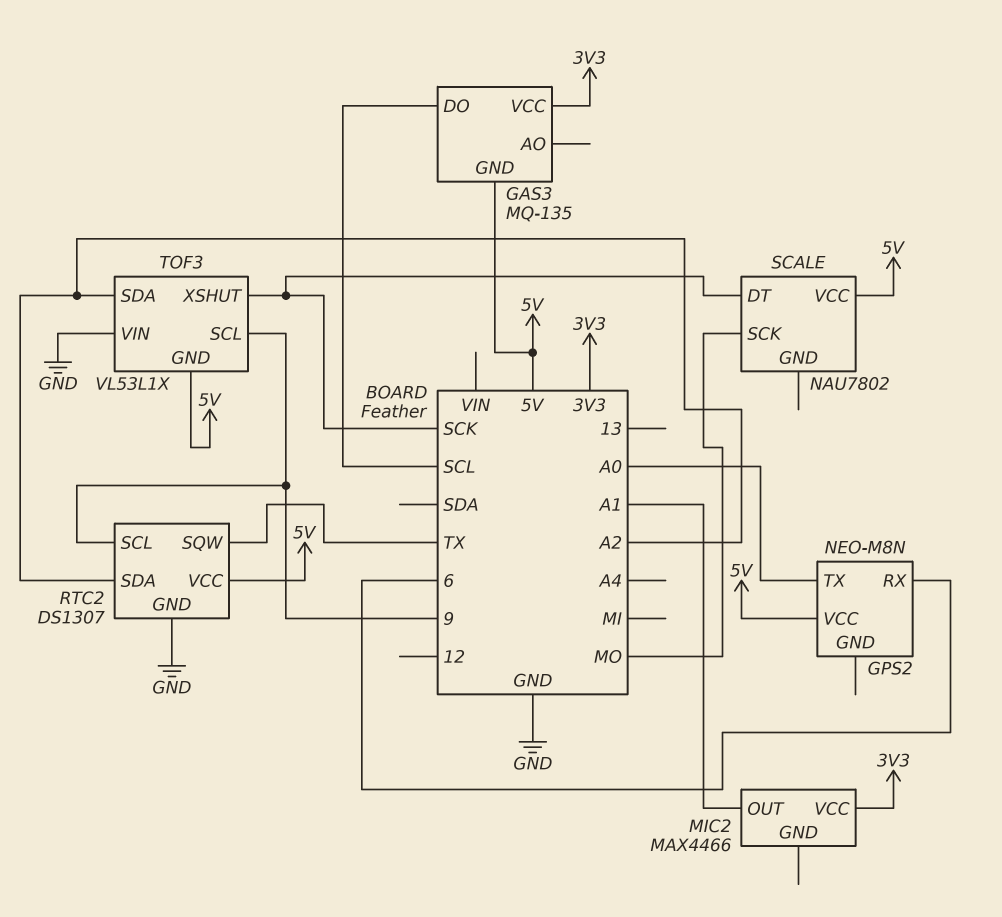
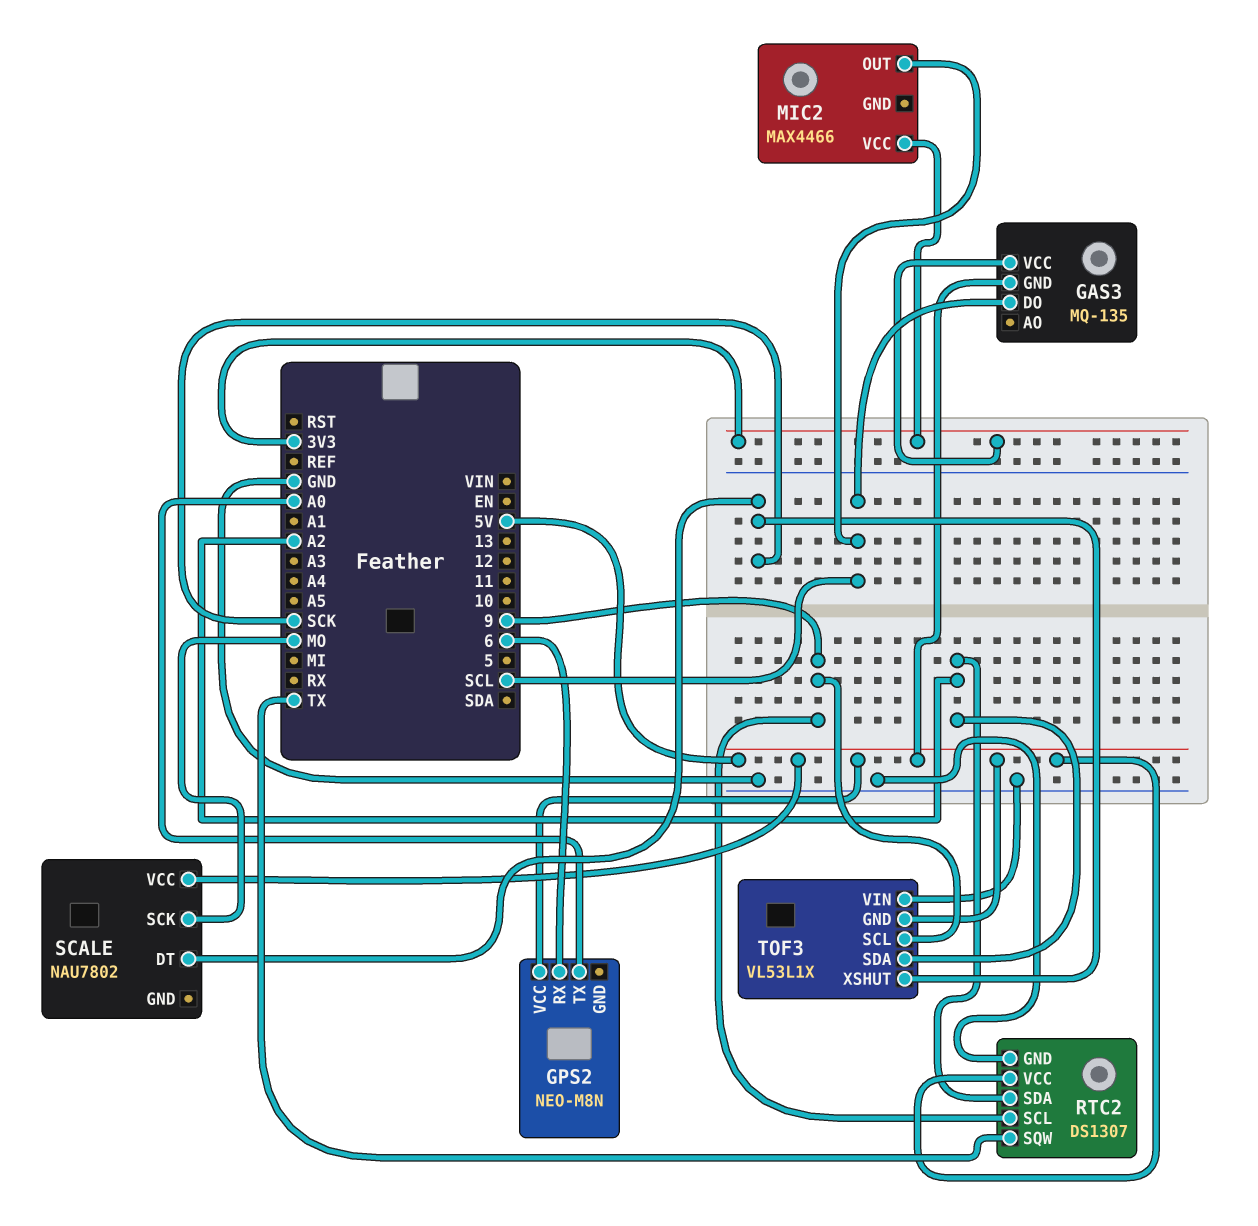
MIC2 pin OUT: A1 -> SCL

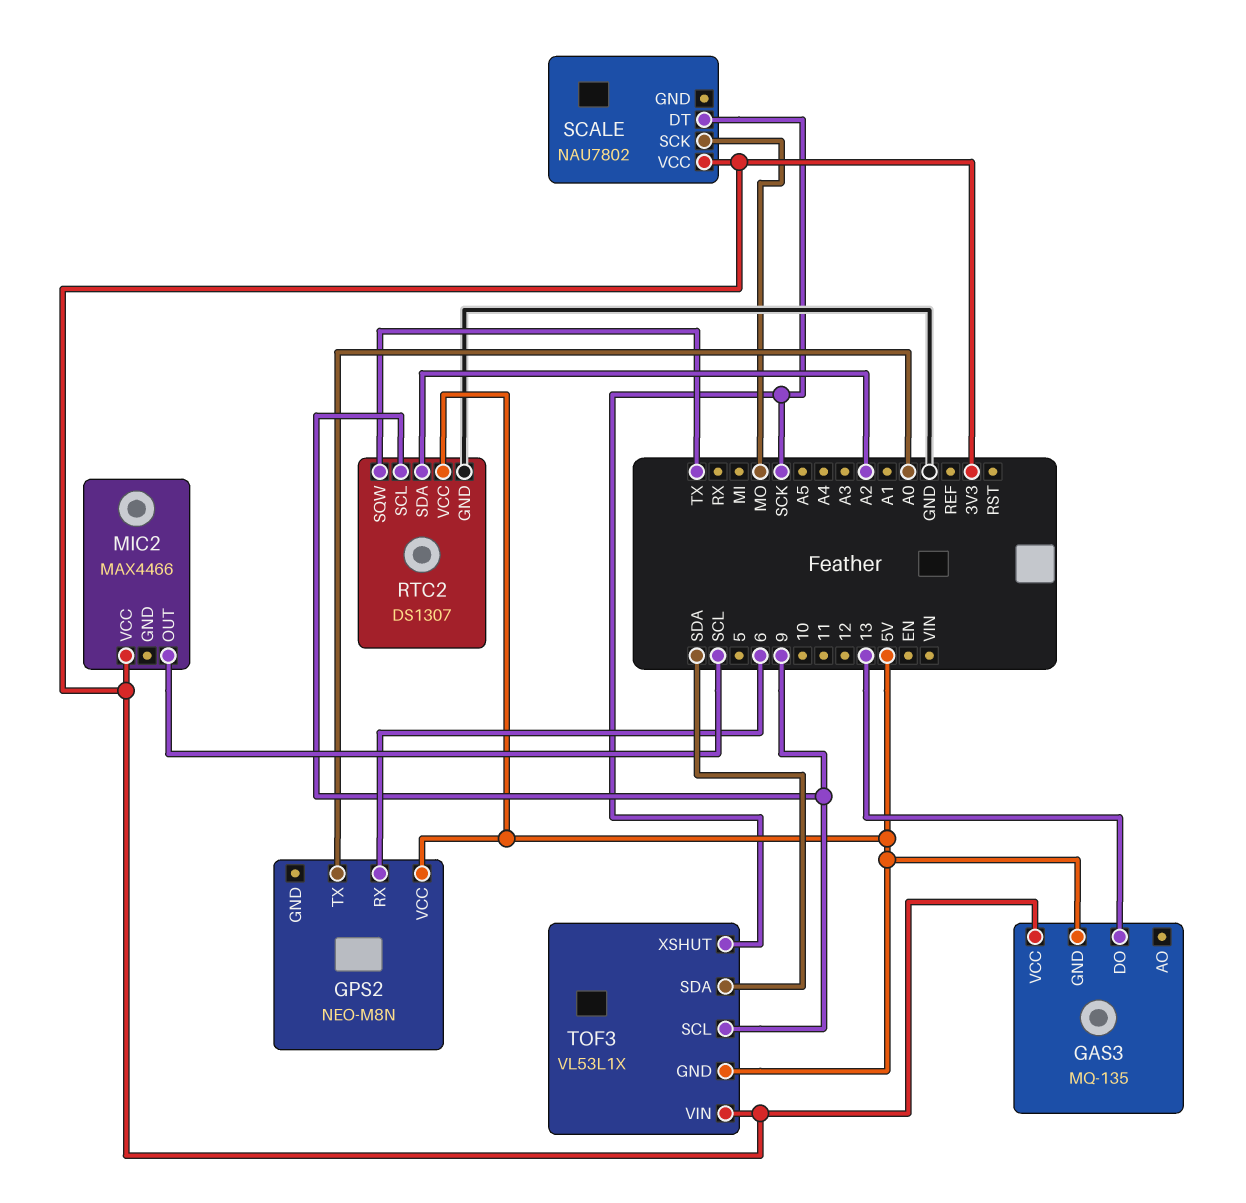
GAS3 pin DO: SCL -> 13
SCALE pin VCC: 5V -> 3V3
TOF3 pin SDA: A2 -> SDA
TOF3 pin VIN: GND -> 3V3

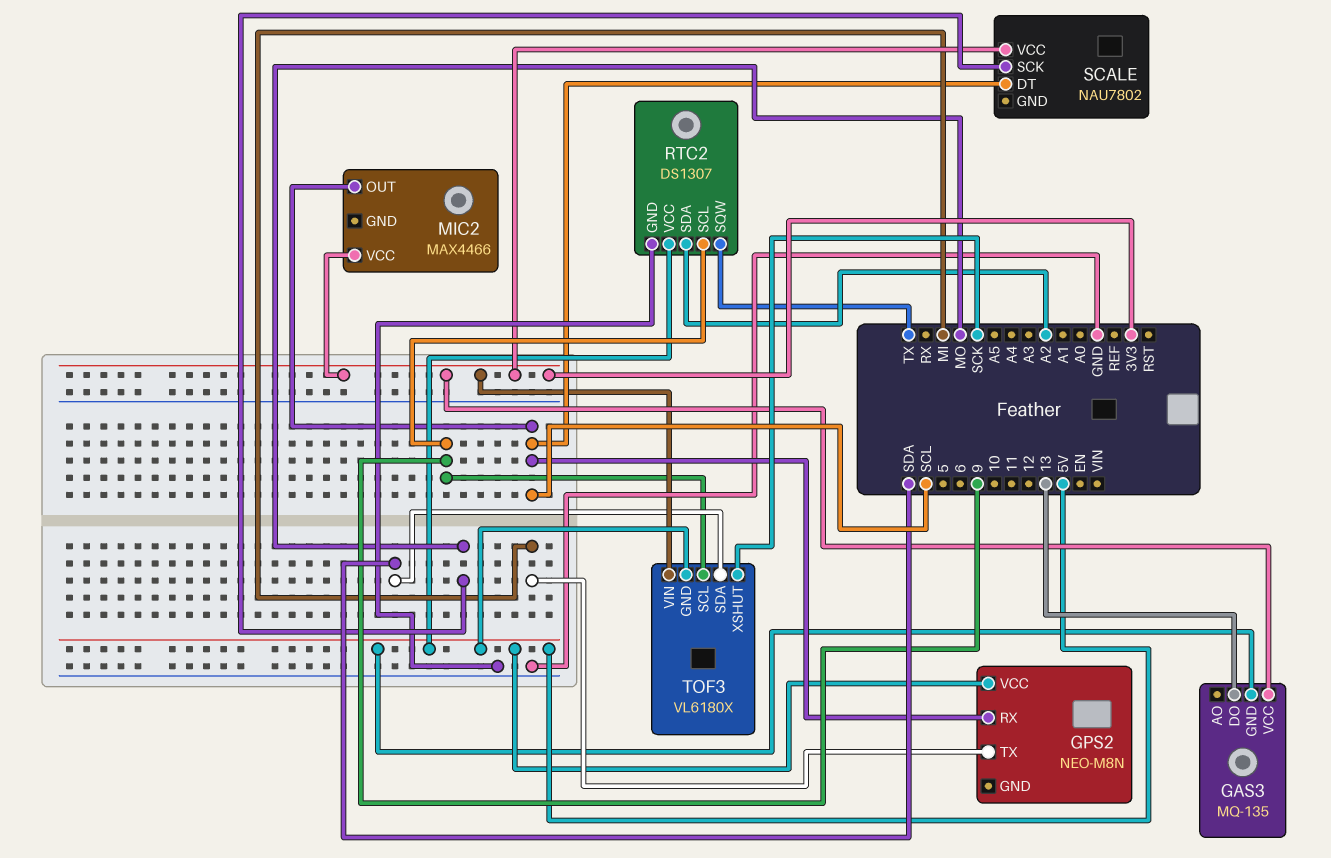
GPS2 pin RX: 6 -> SCL
GPS2 pin TX: A0 -> MI
SCALE pin DT: SCK -> SCL
TOF3: VL53L1X -> VL6180X

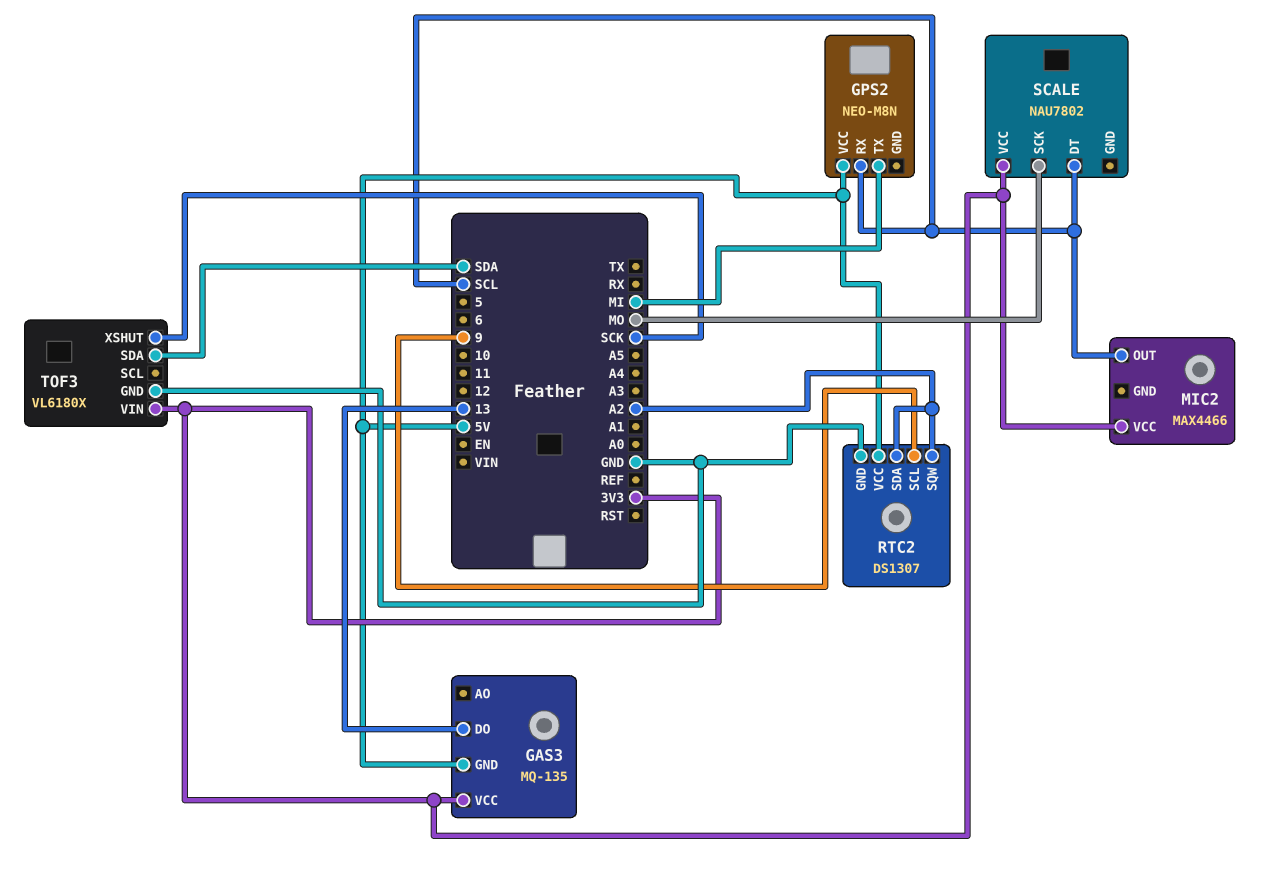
RTC2 pin SQW: TX -> A2
TOF3 pin GND: 5V -> GND
TOF3 pin SCL: 9 -> none

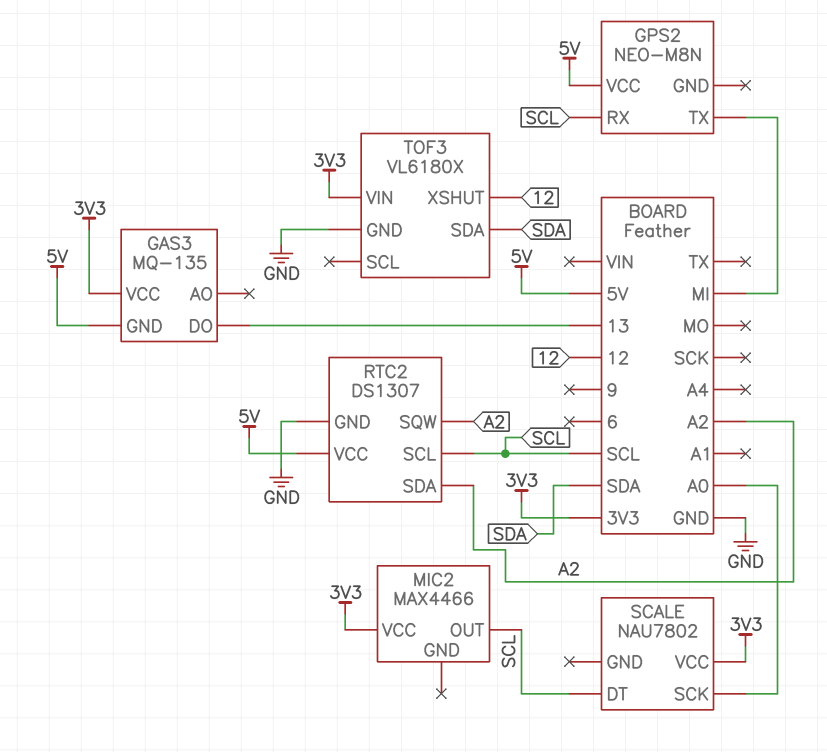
RTC2 pin SCL: 9 -> SCL
SCALE pin SCK: MO -> A0
TOF3 pin XSHUT: SCK -> 12

